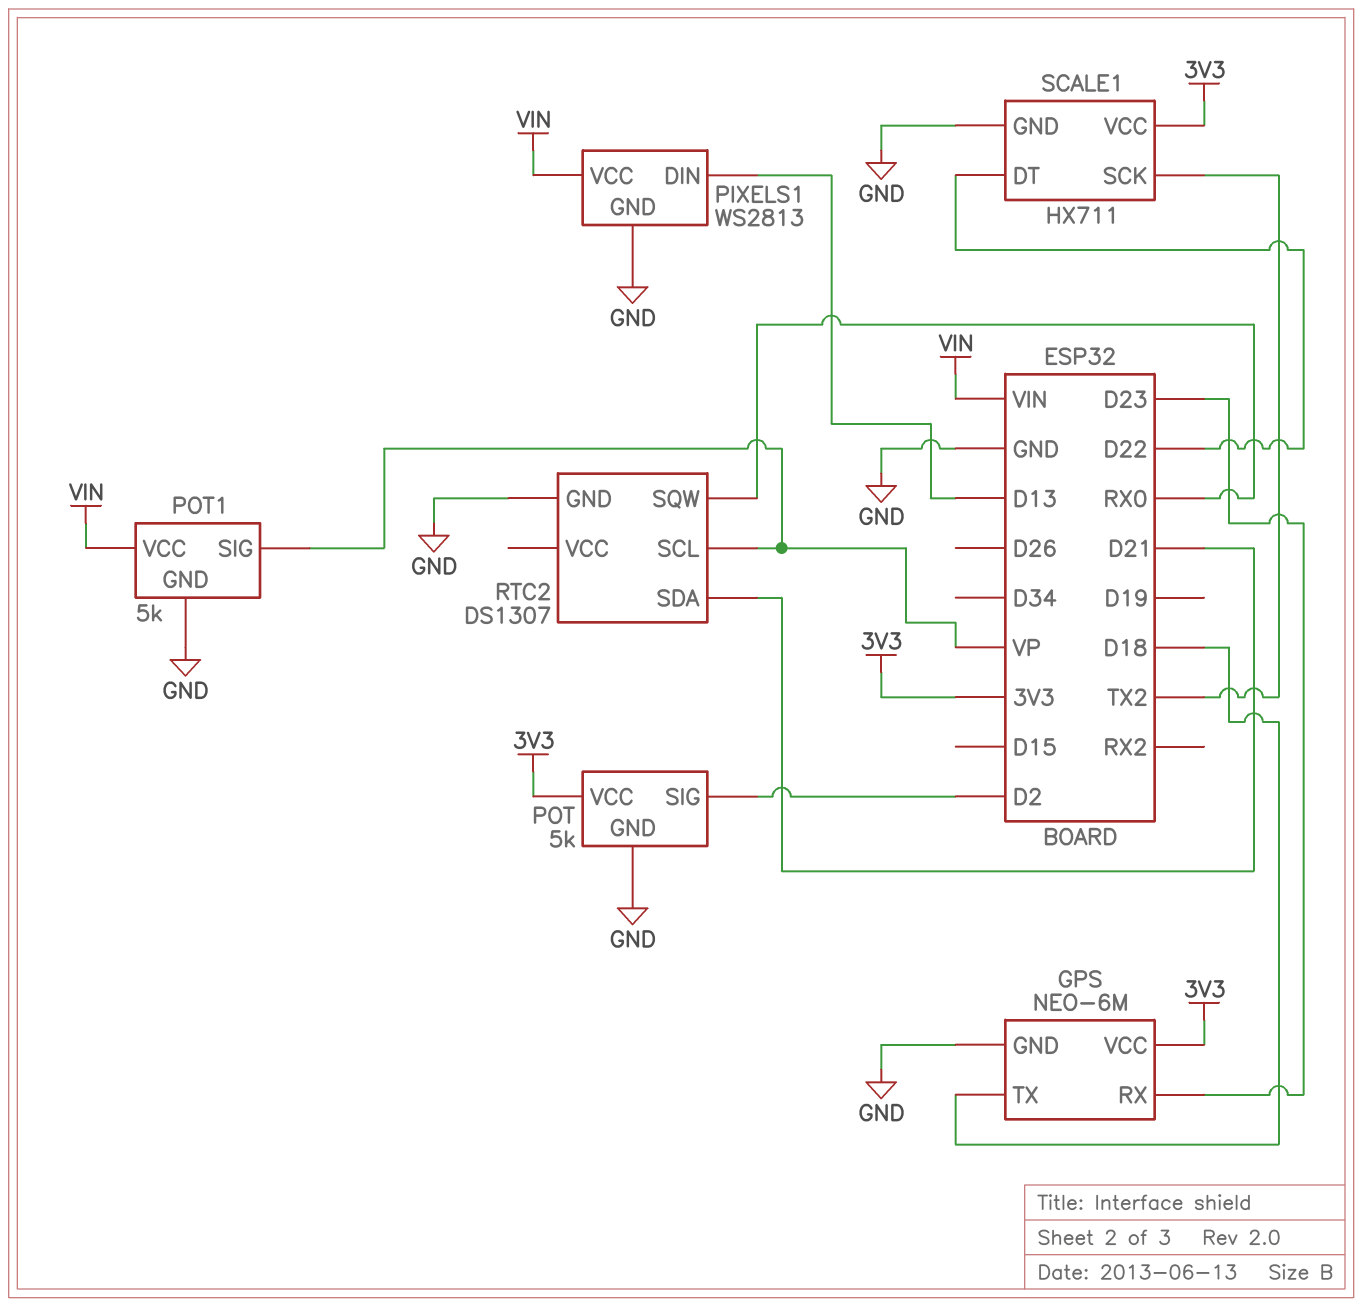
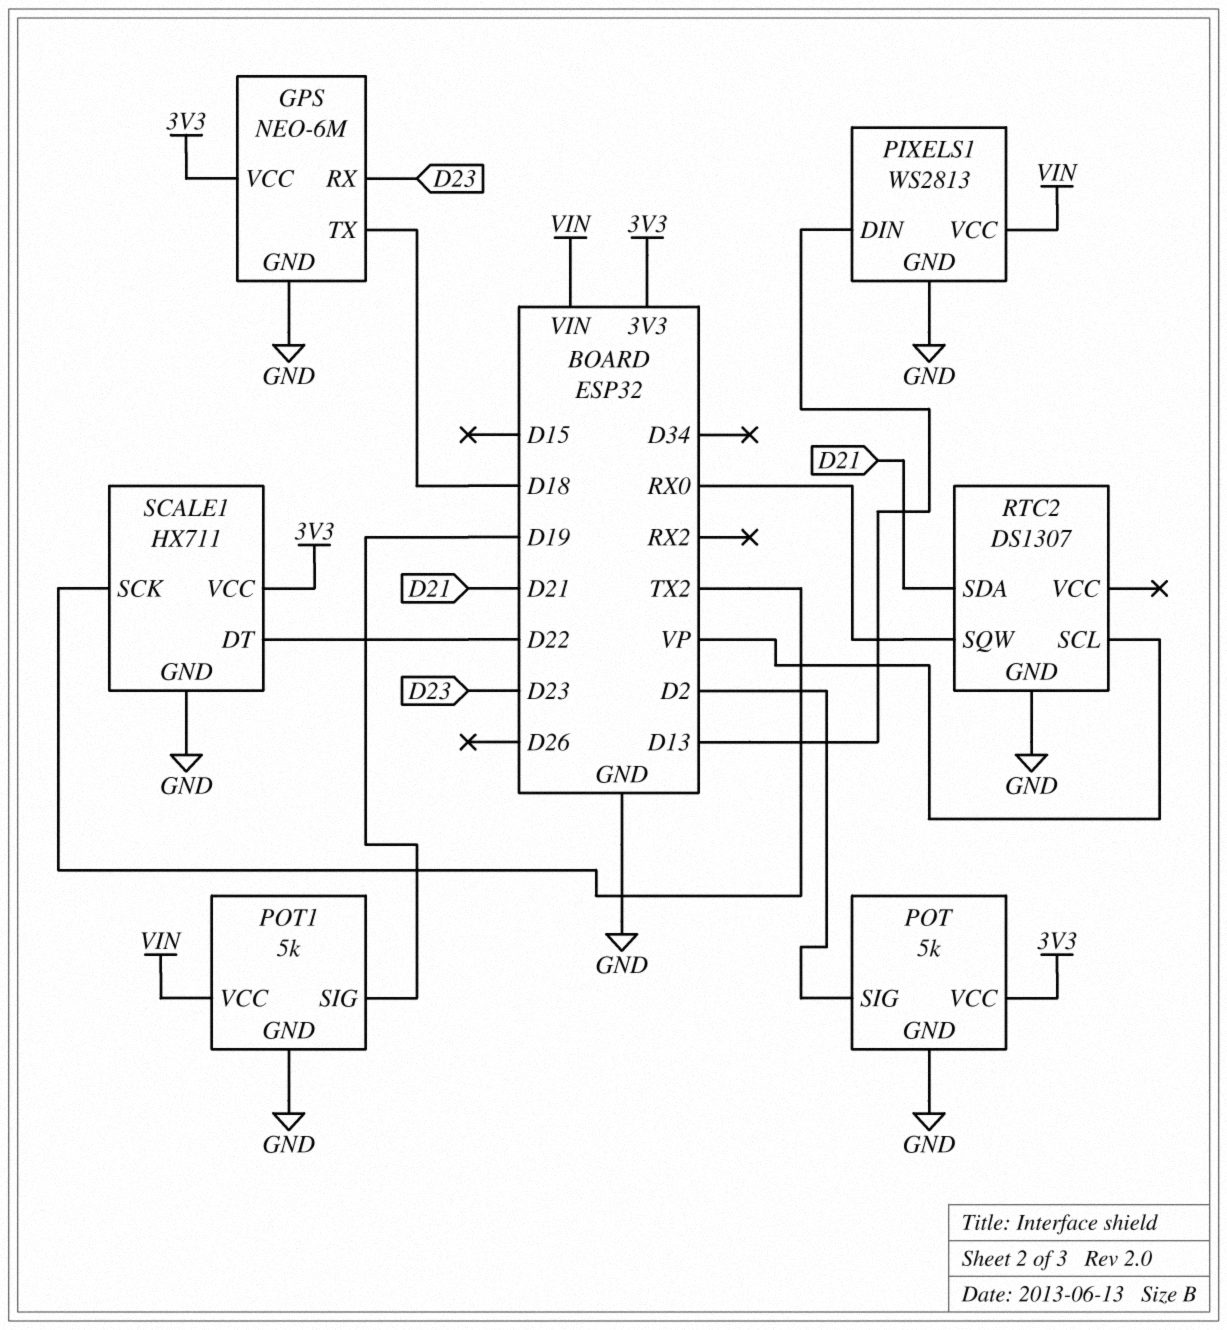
POT1 pin SIG: VP -> D19

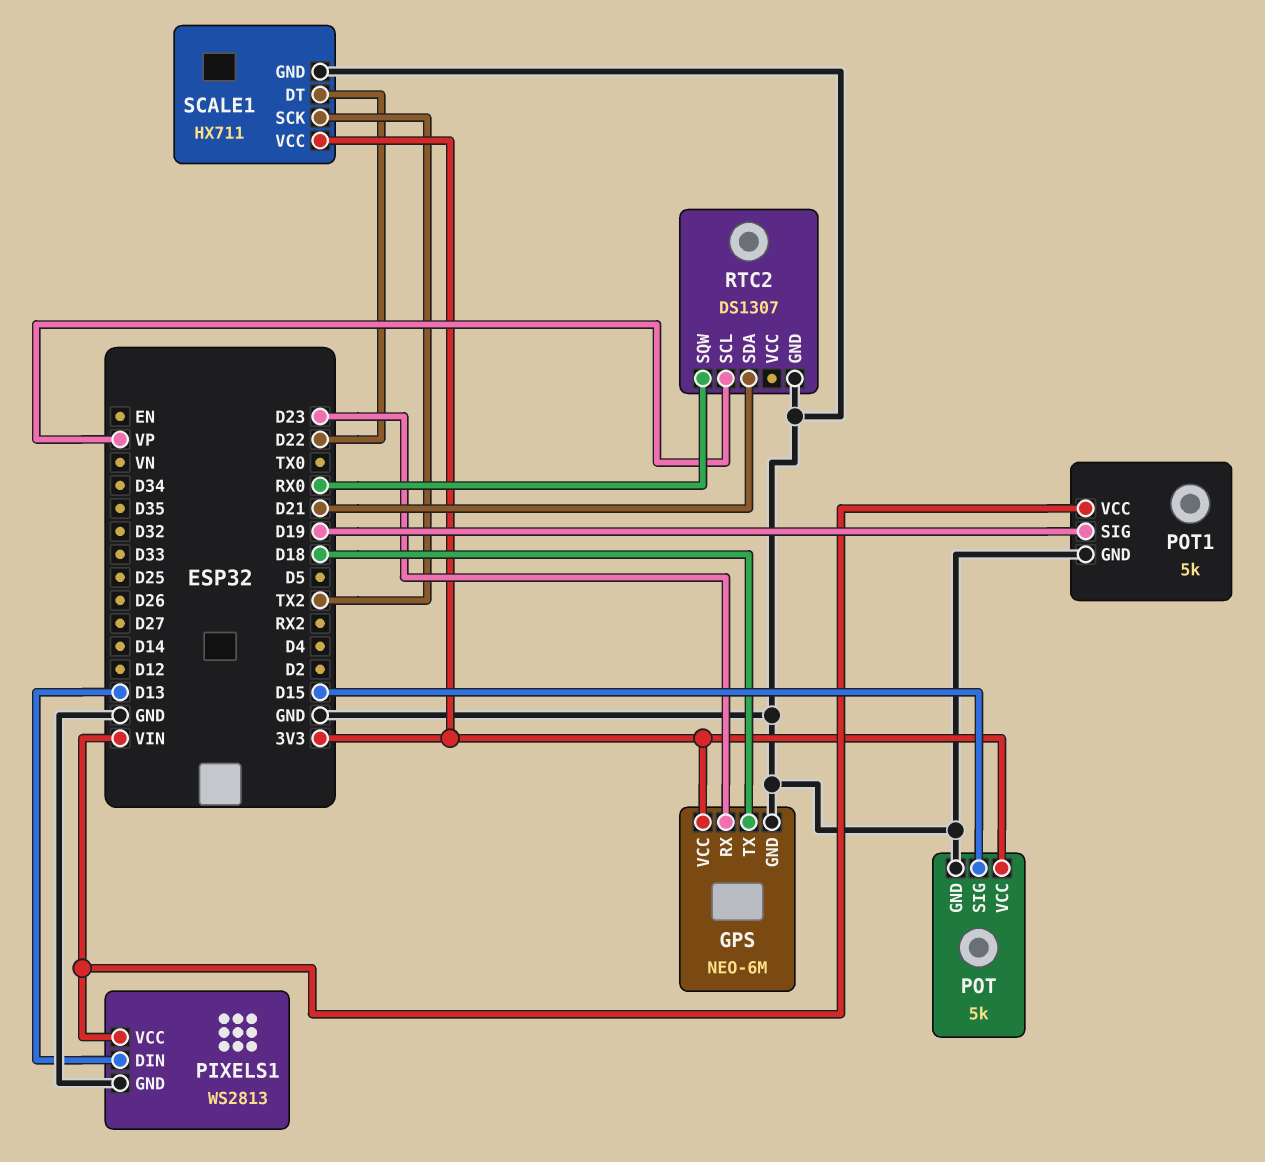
POT pin SIG: D2 -> D15

